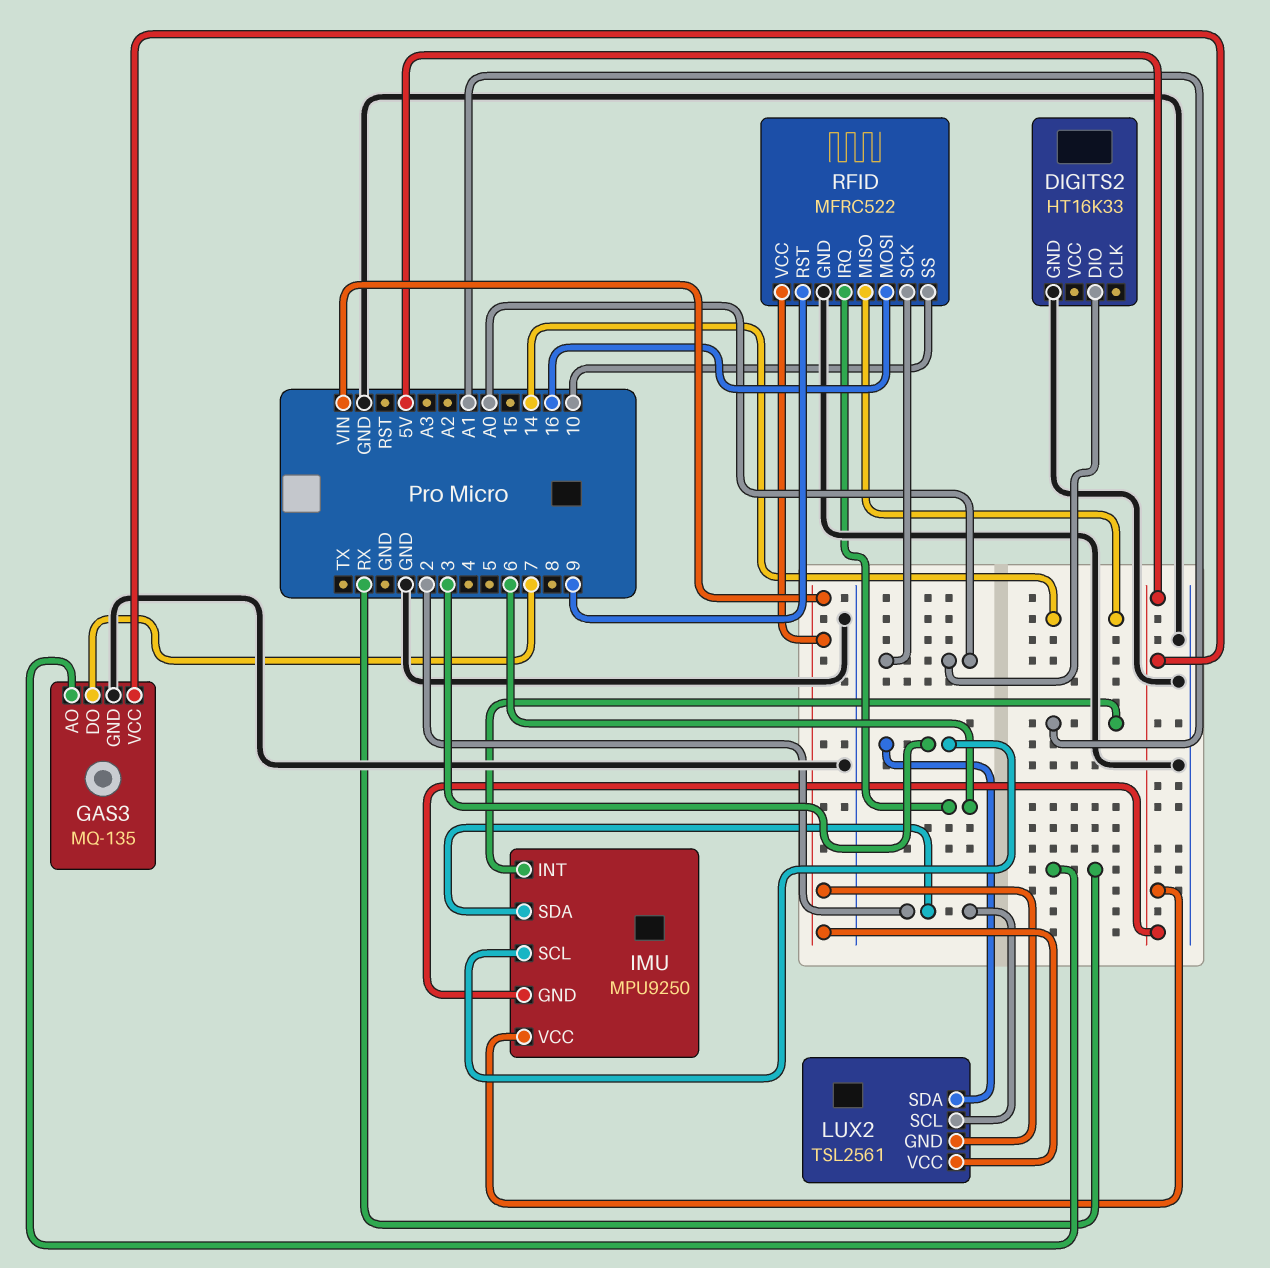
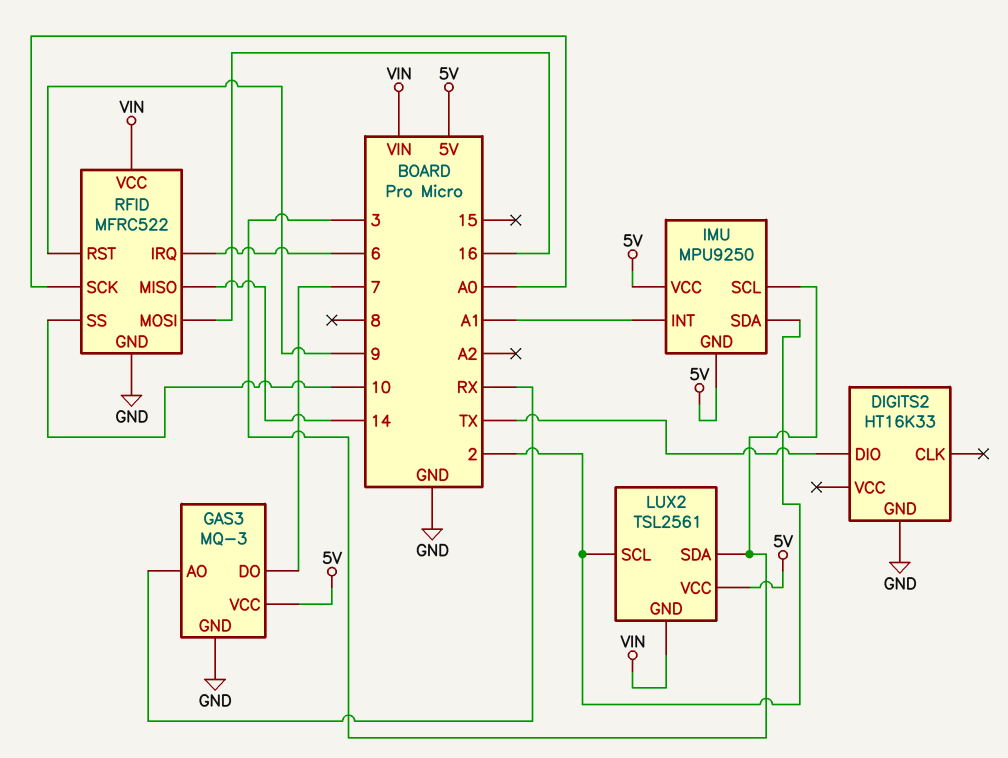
DIGITS2 pin DIO: A0 -> TX
GAS3: MQ-135 -> MQ-3
LUX2 pin VCC: VIN -> 5V

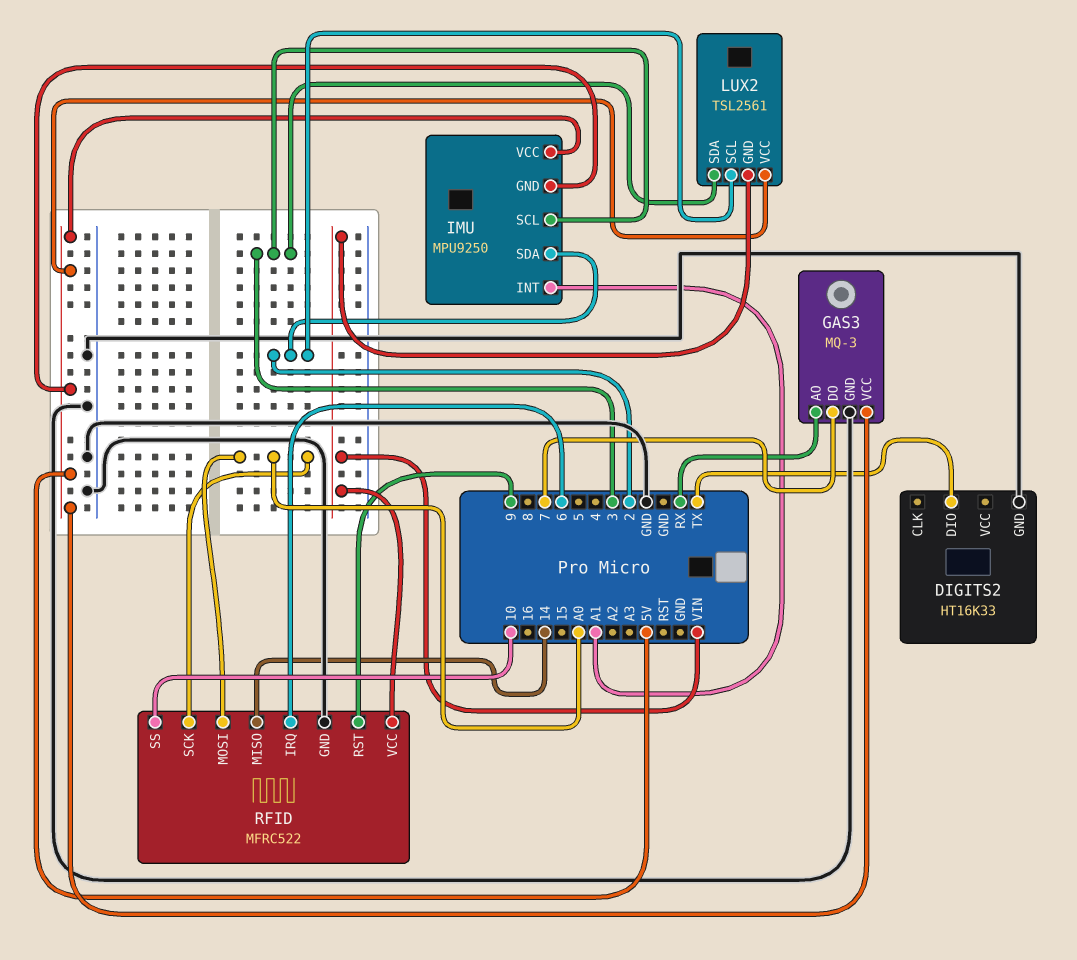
RFID pin MOSI: 16 -> A0

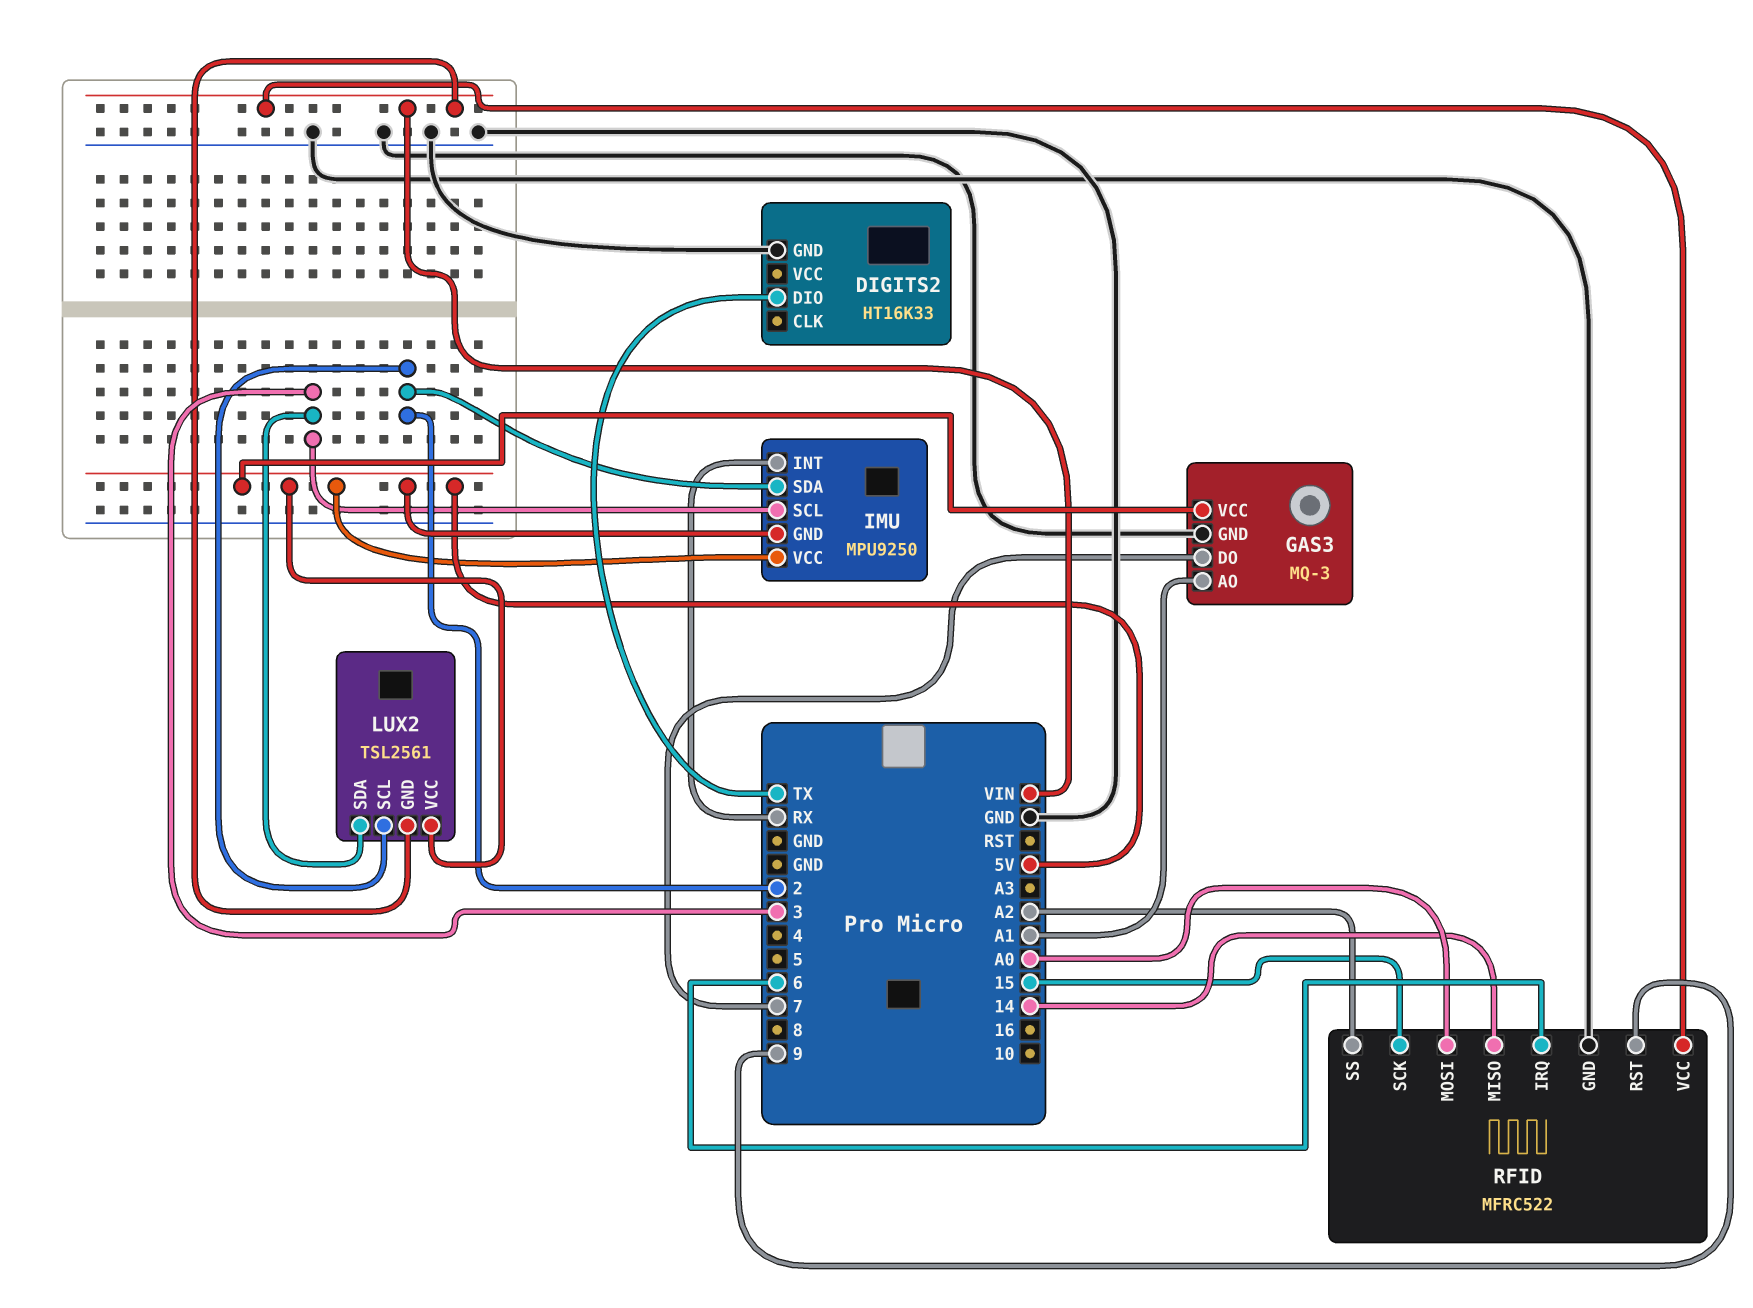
GAS3 pin AO: RX -> A1
IMU pin INT: A1 -> RX
RFID pin SCK: A0 -> 15
RFID pin SS: 10 -> A2

